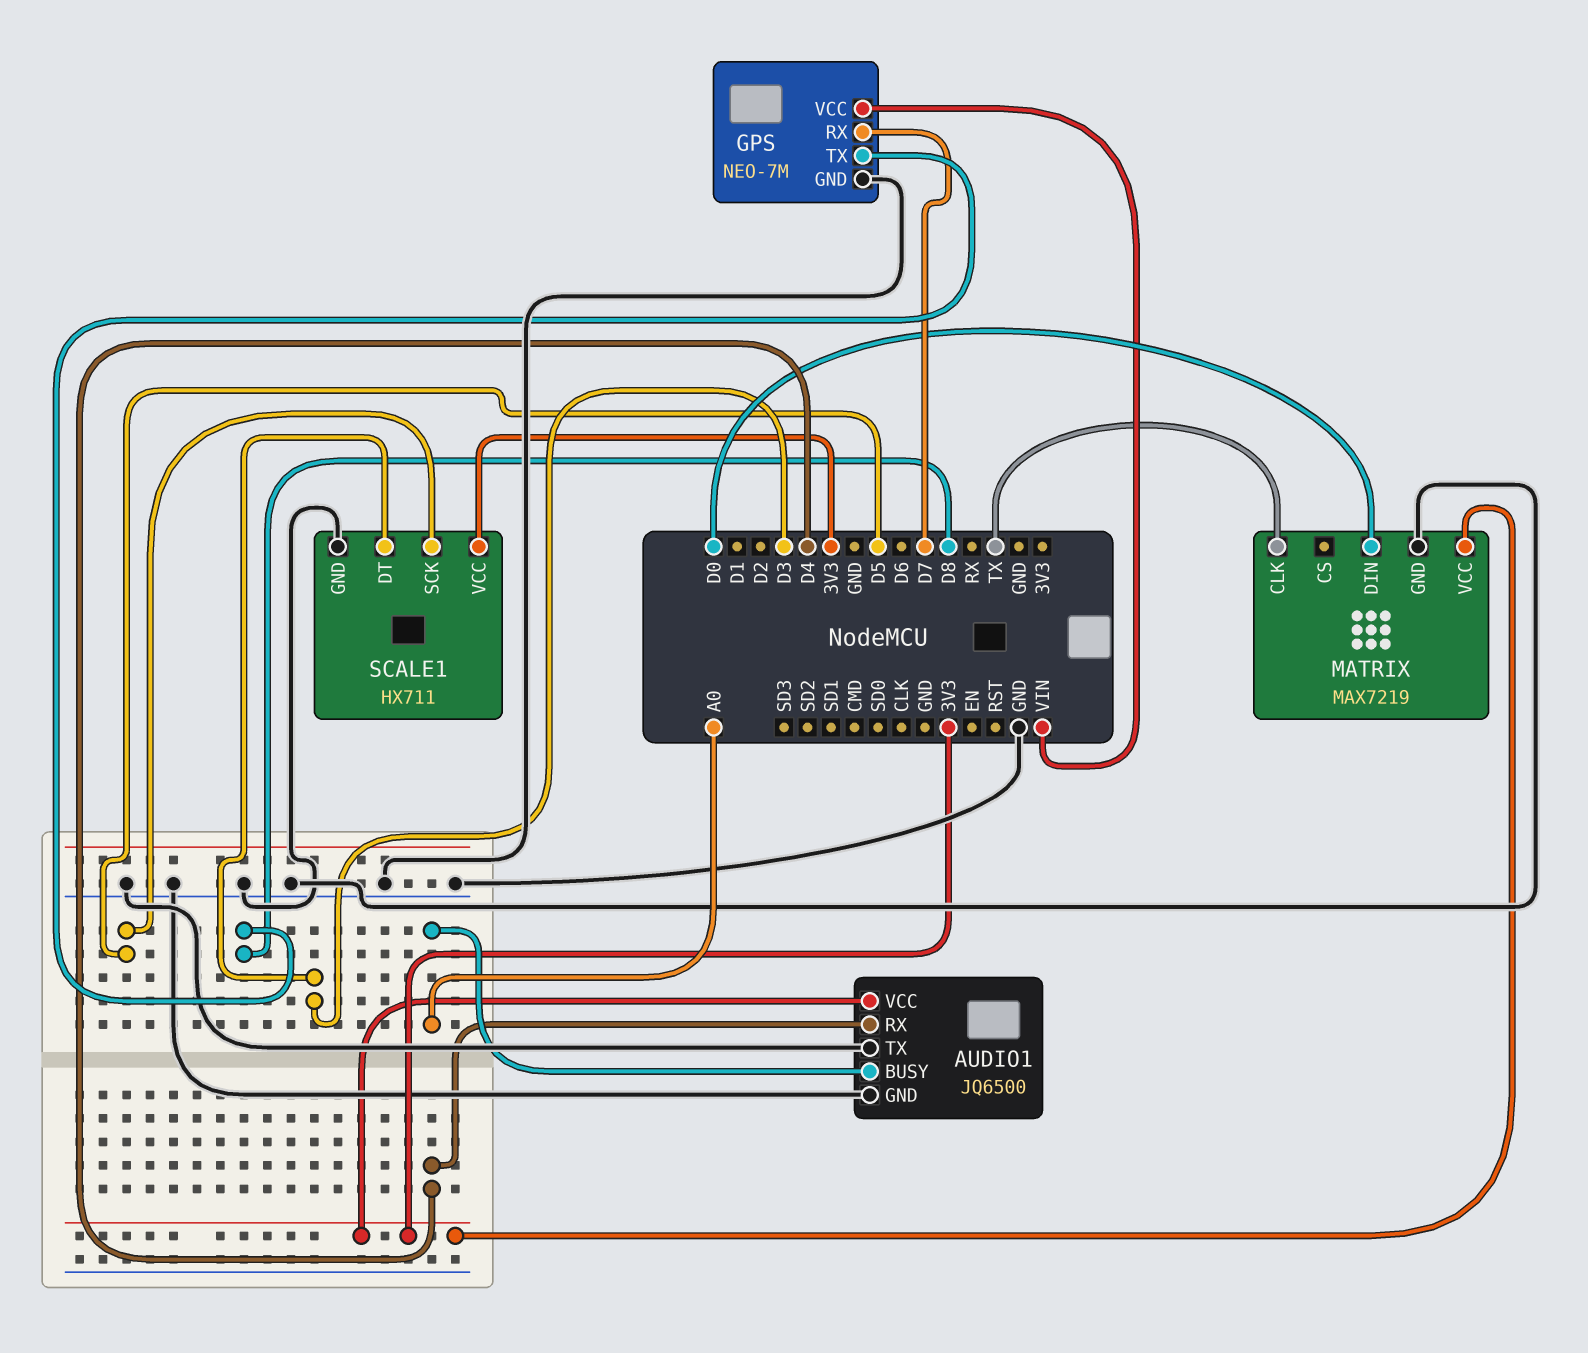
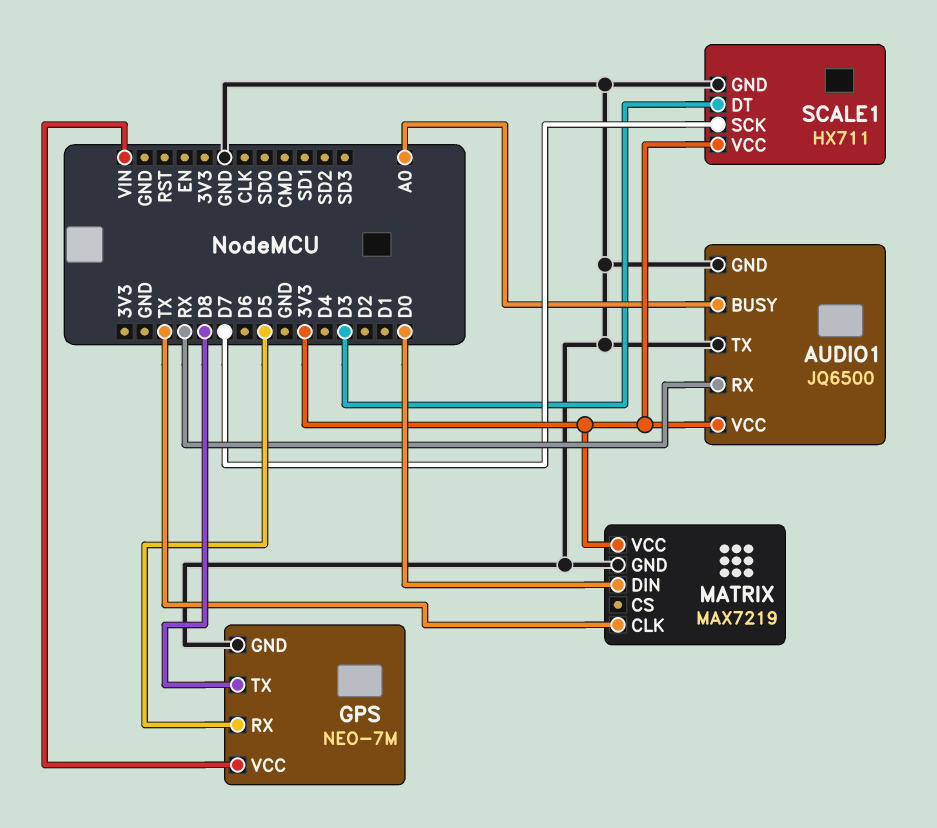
AUDIO1 pin RX: D4 -> RX
GPS pin RX: D7 -> D5
SCALE1 pin SCK: D5 -> D7

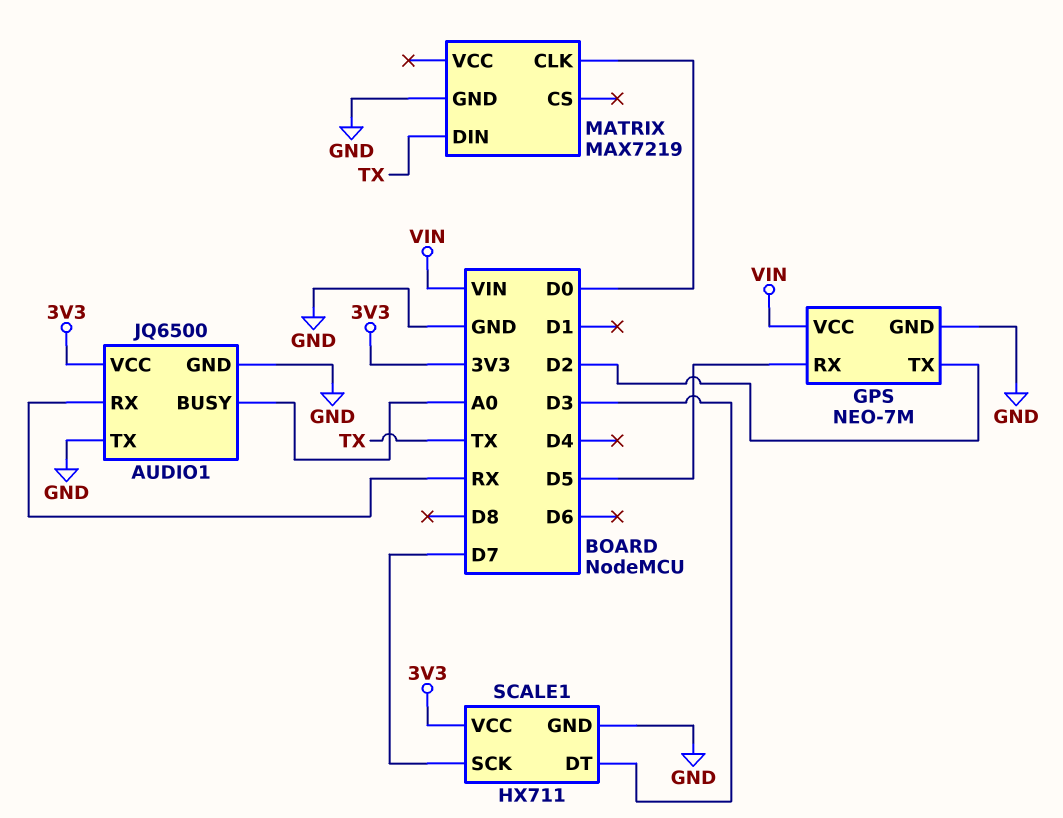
GPS pin TX: D8 -> D2
MATRIX pin CLK: TX -> D0
MATRIX pin DIN: D0 -> TX
MATRIX pin VCC: 3V3 -> none

